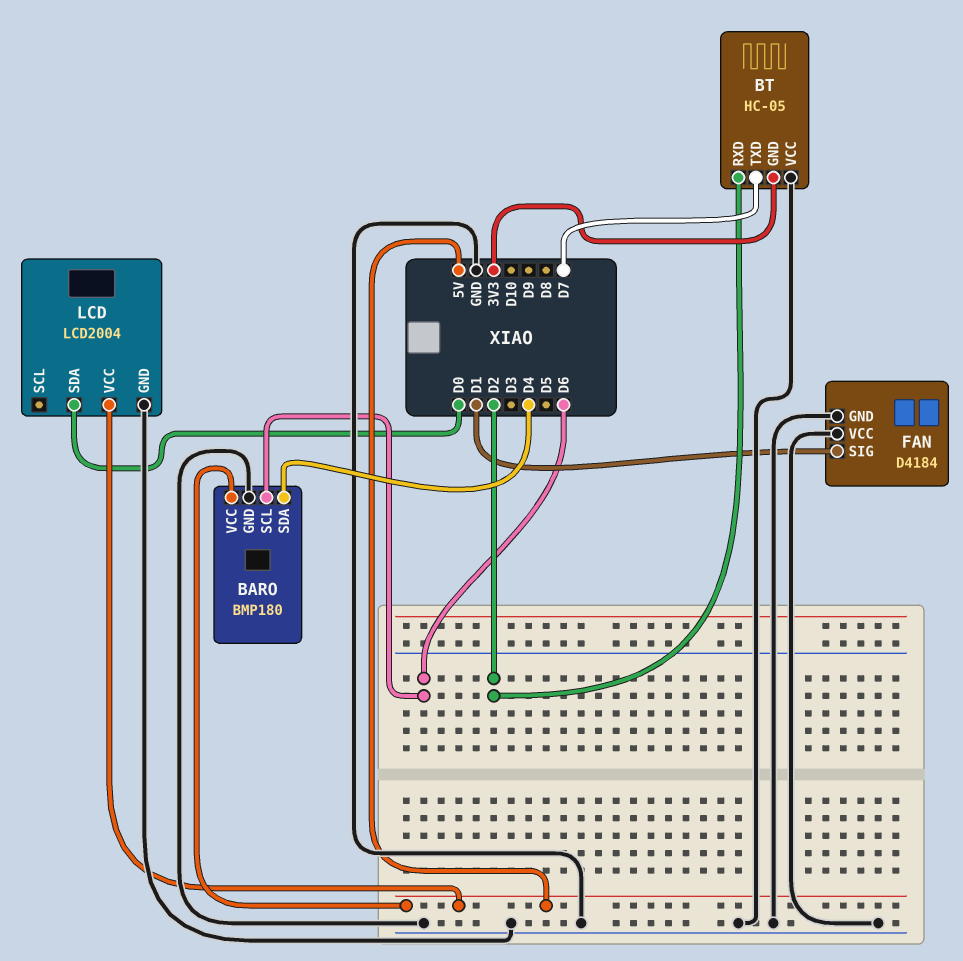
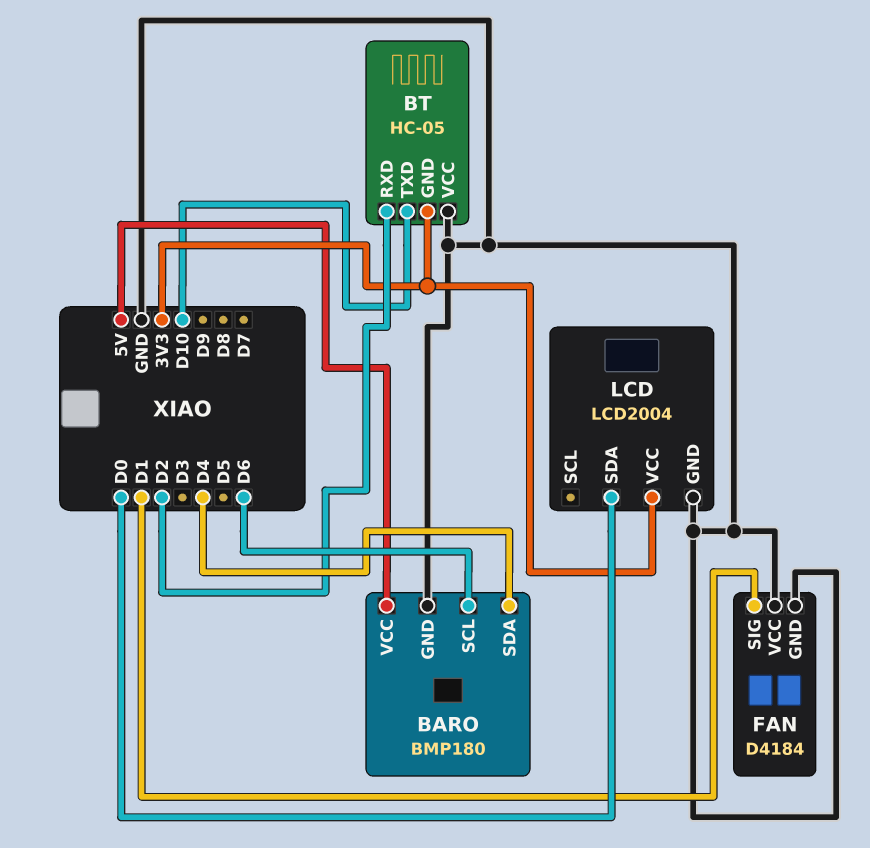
BT pin TXD: D7 -> D10
LCD pin VCC: 5V -> 3V3

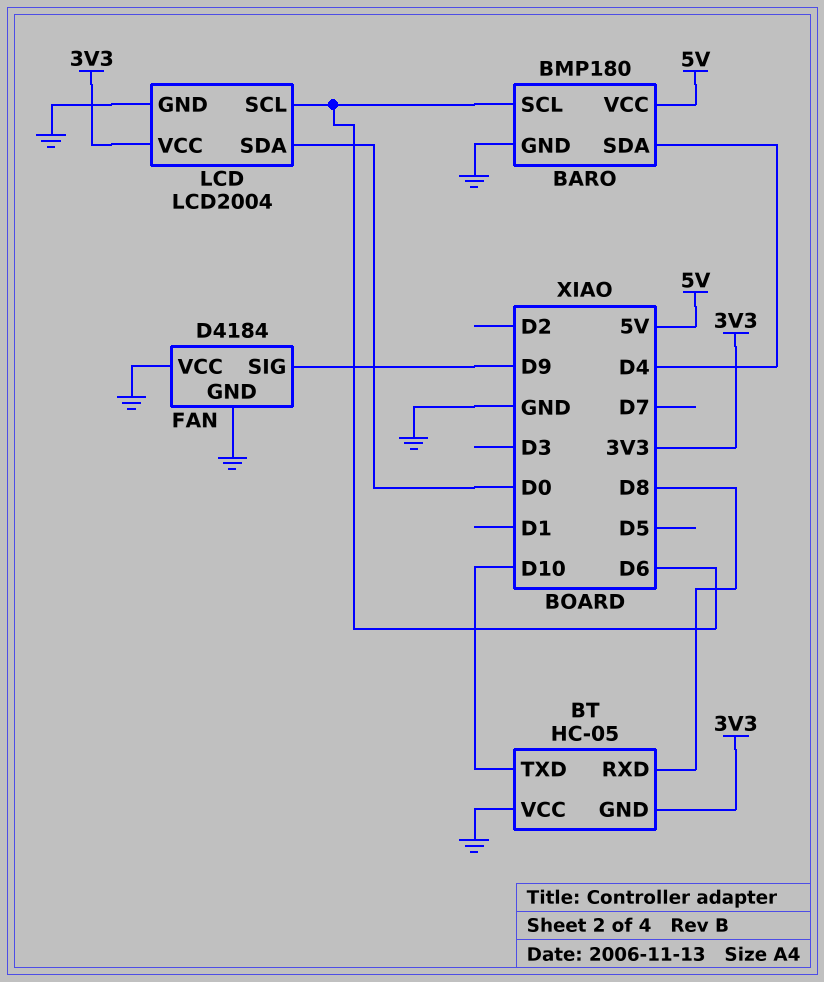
BT pin RXD: D2 -> D8
FAN pin SIG: D1 -> D9
LCD pin SCL: none -> D6

